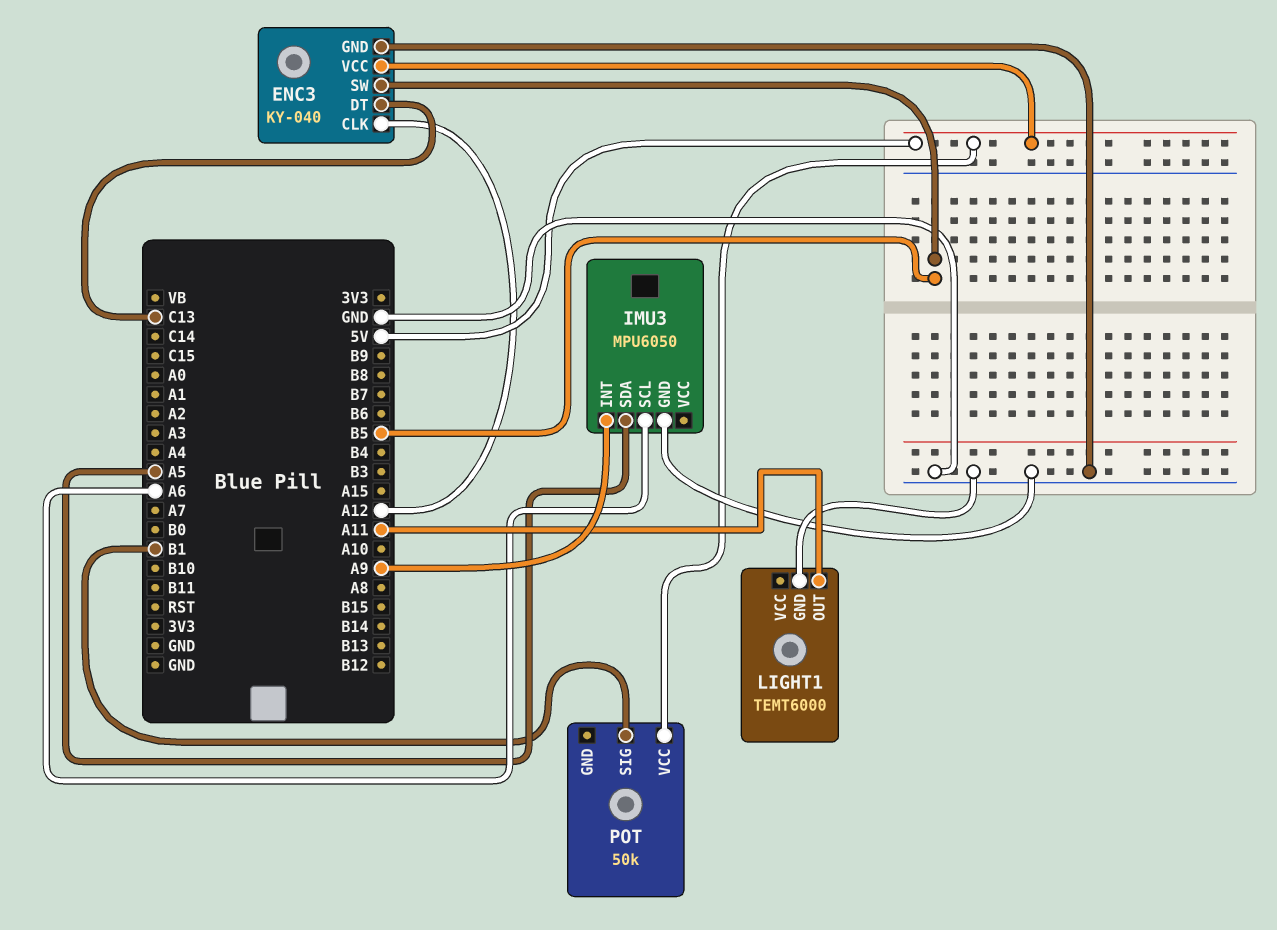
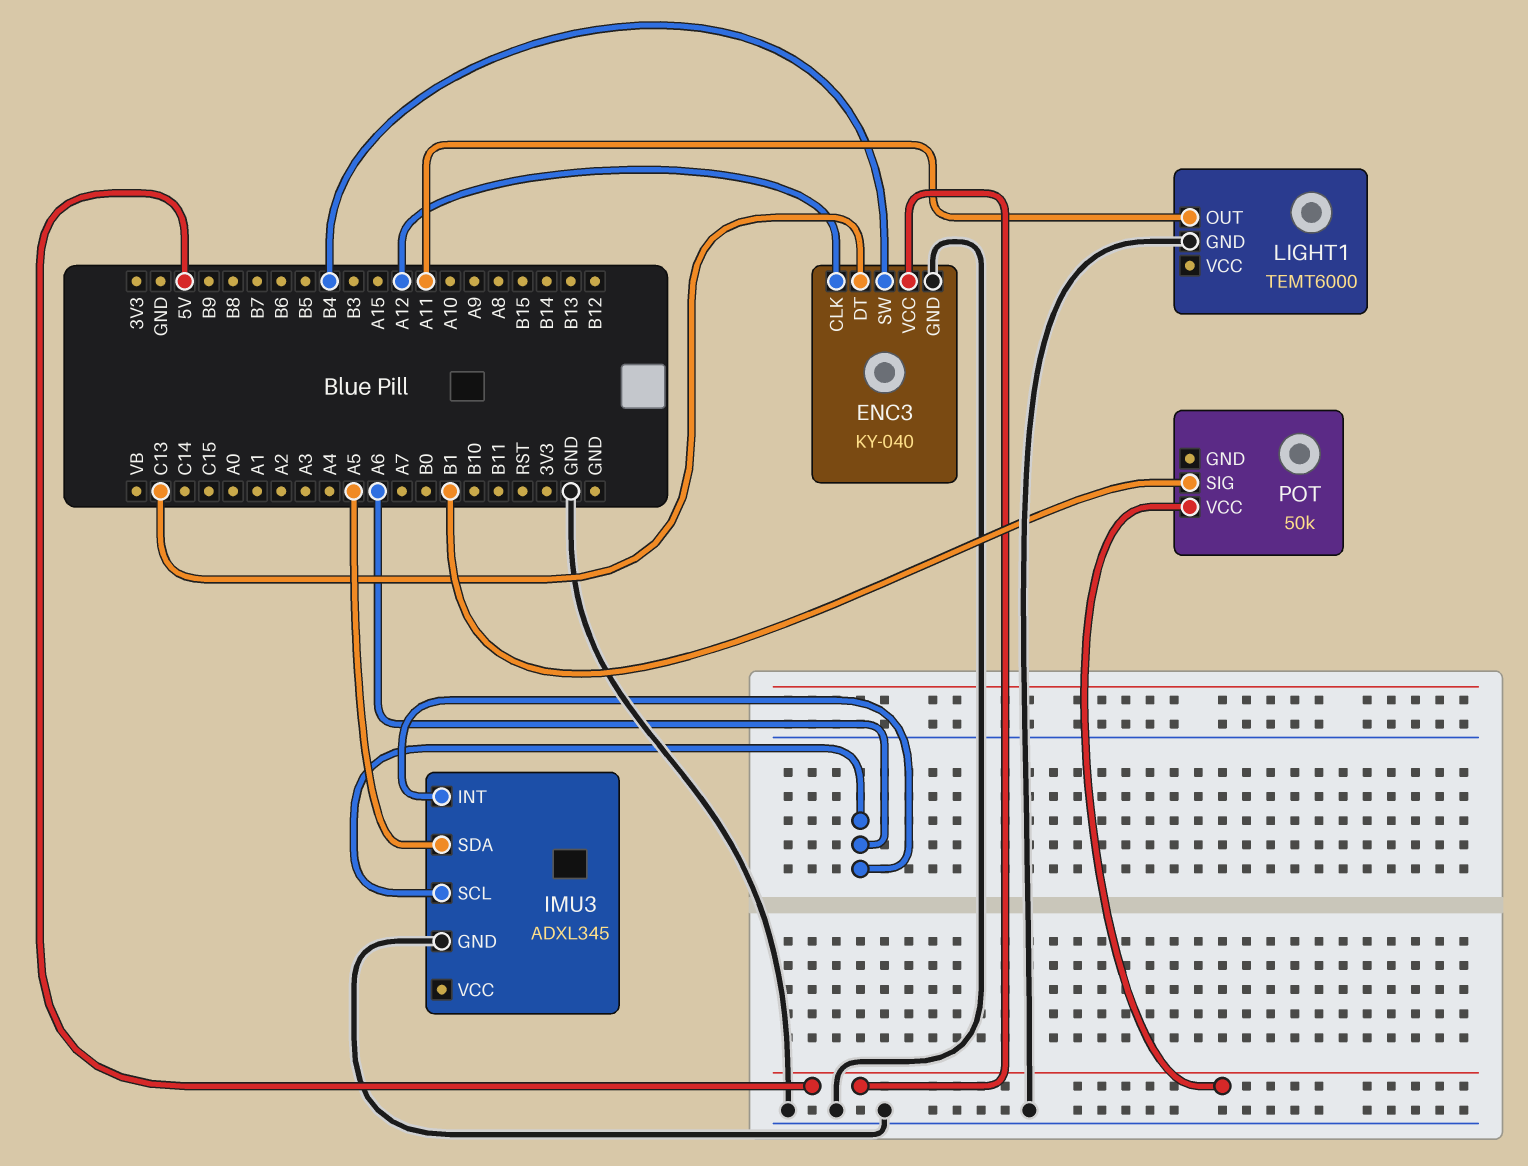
ENC3 pin SW: B5 -> B4
IMU3: MPU6050 -> ADXL345
IMU3 pin INT: A9 -> A6

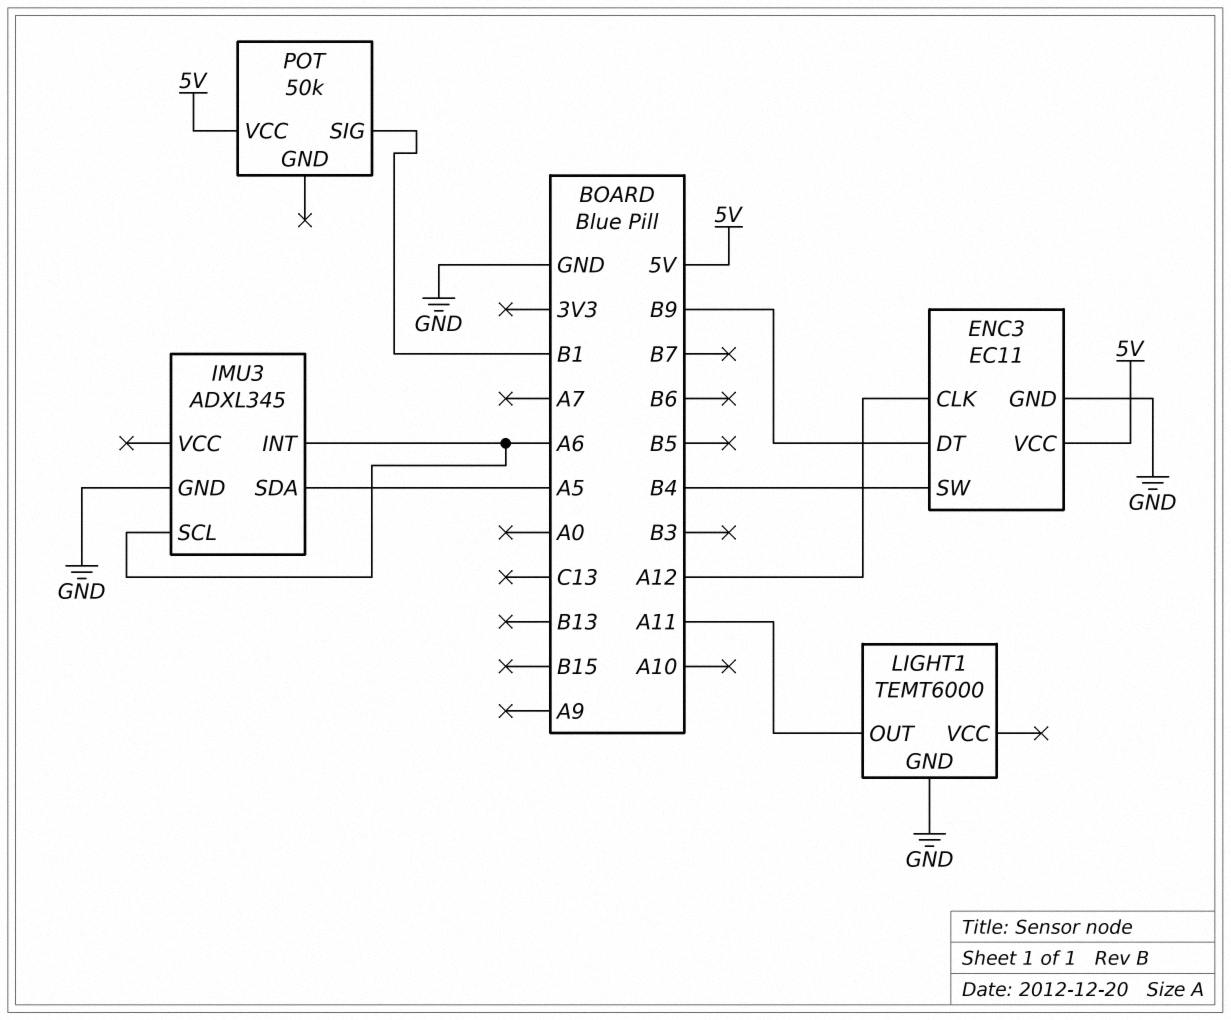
ENC3: KY-040 -> EC11
ENC3 pin DT: C13 -> B9

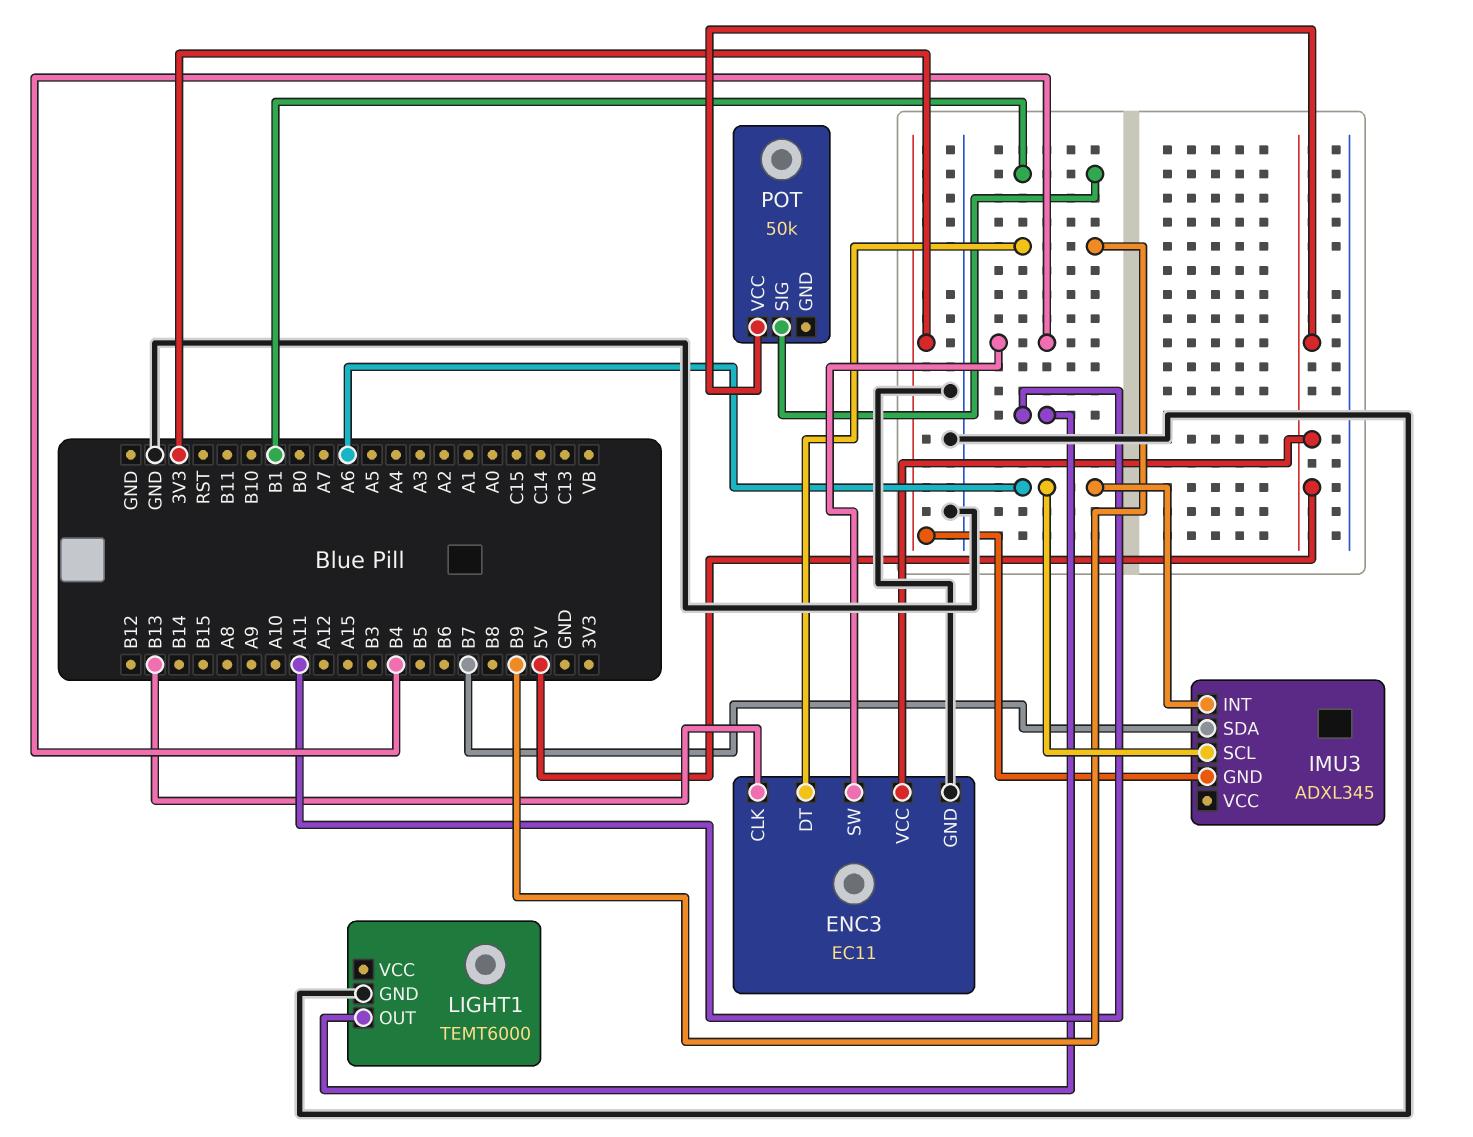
ENC3 pin CLK: A12 -> B13
IMU3 pin GND: GND -> 3V3
IMU3 pin SDA: A5 -> B7

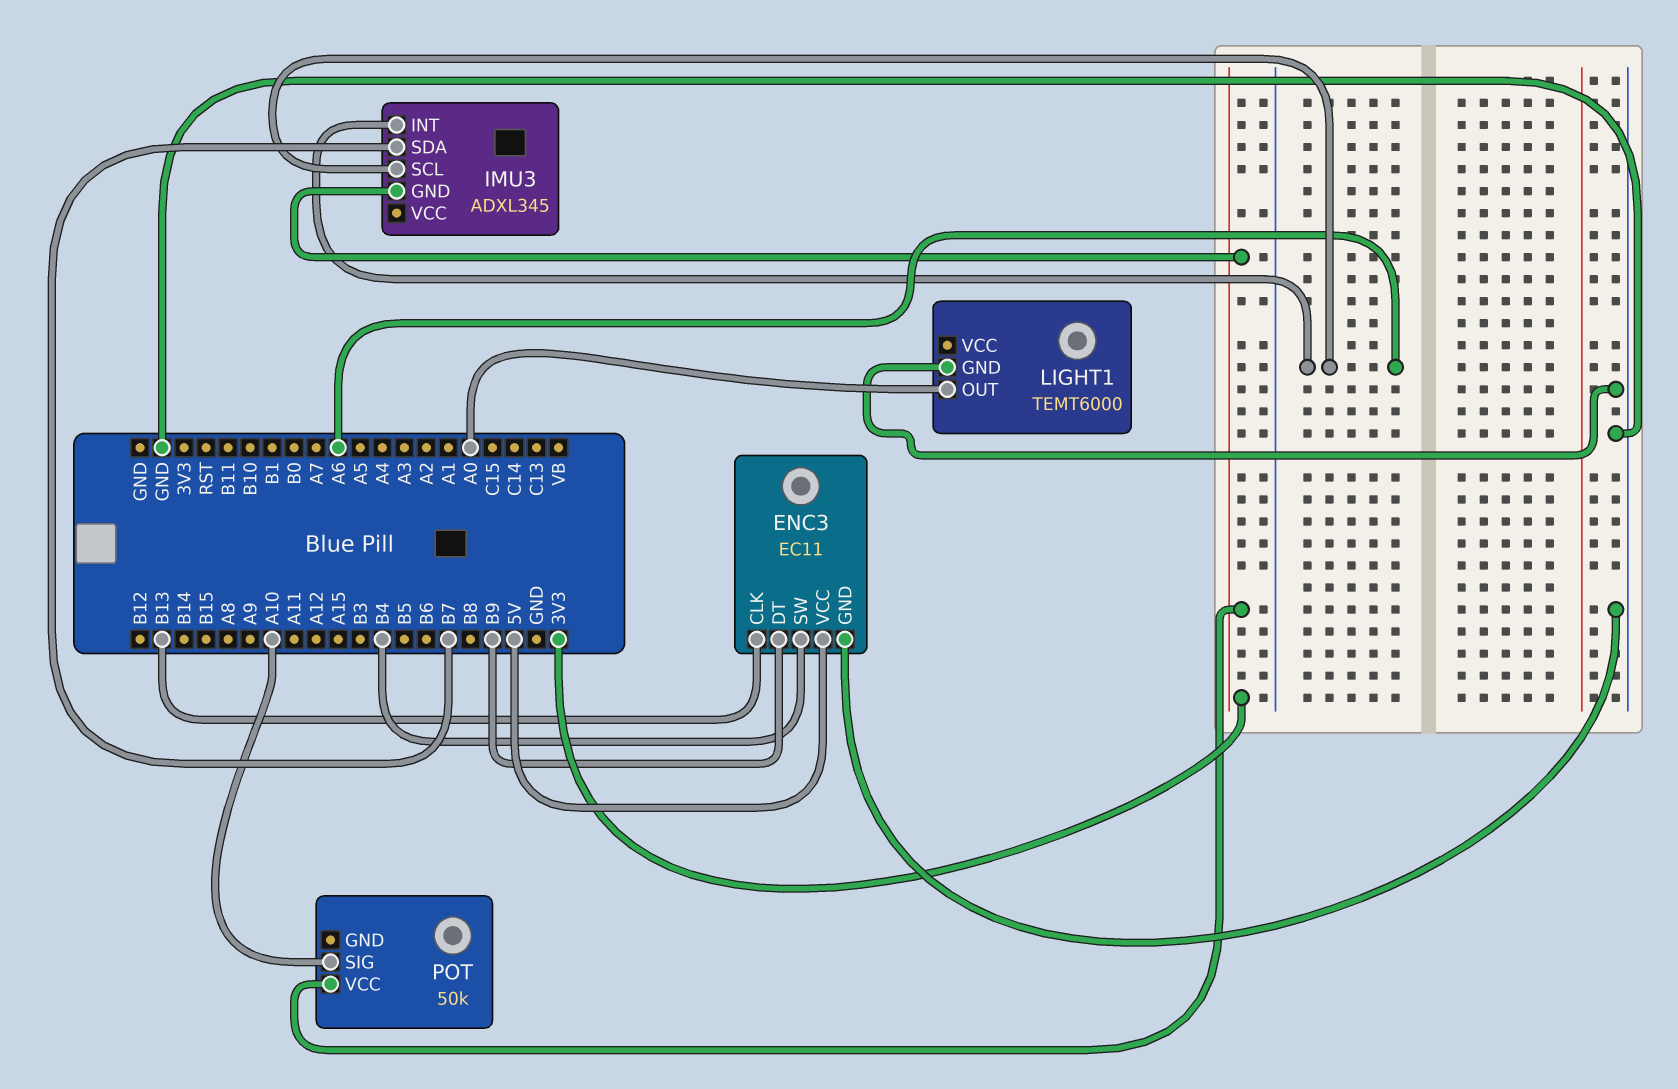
LIGHT1 pin OUT: A11 -> A0
POT pin SIG: B1 -> A10
POT pin VCC: 5V -> 3V3

